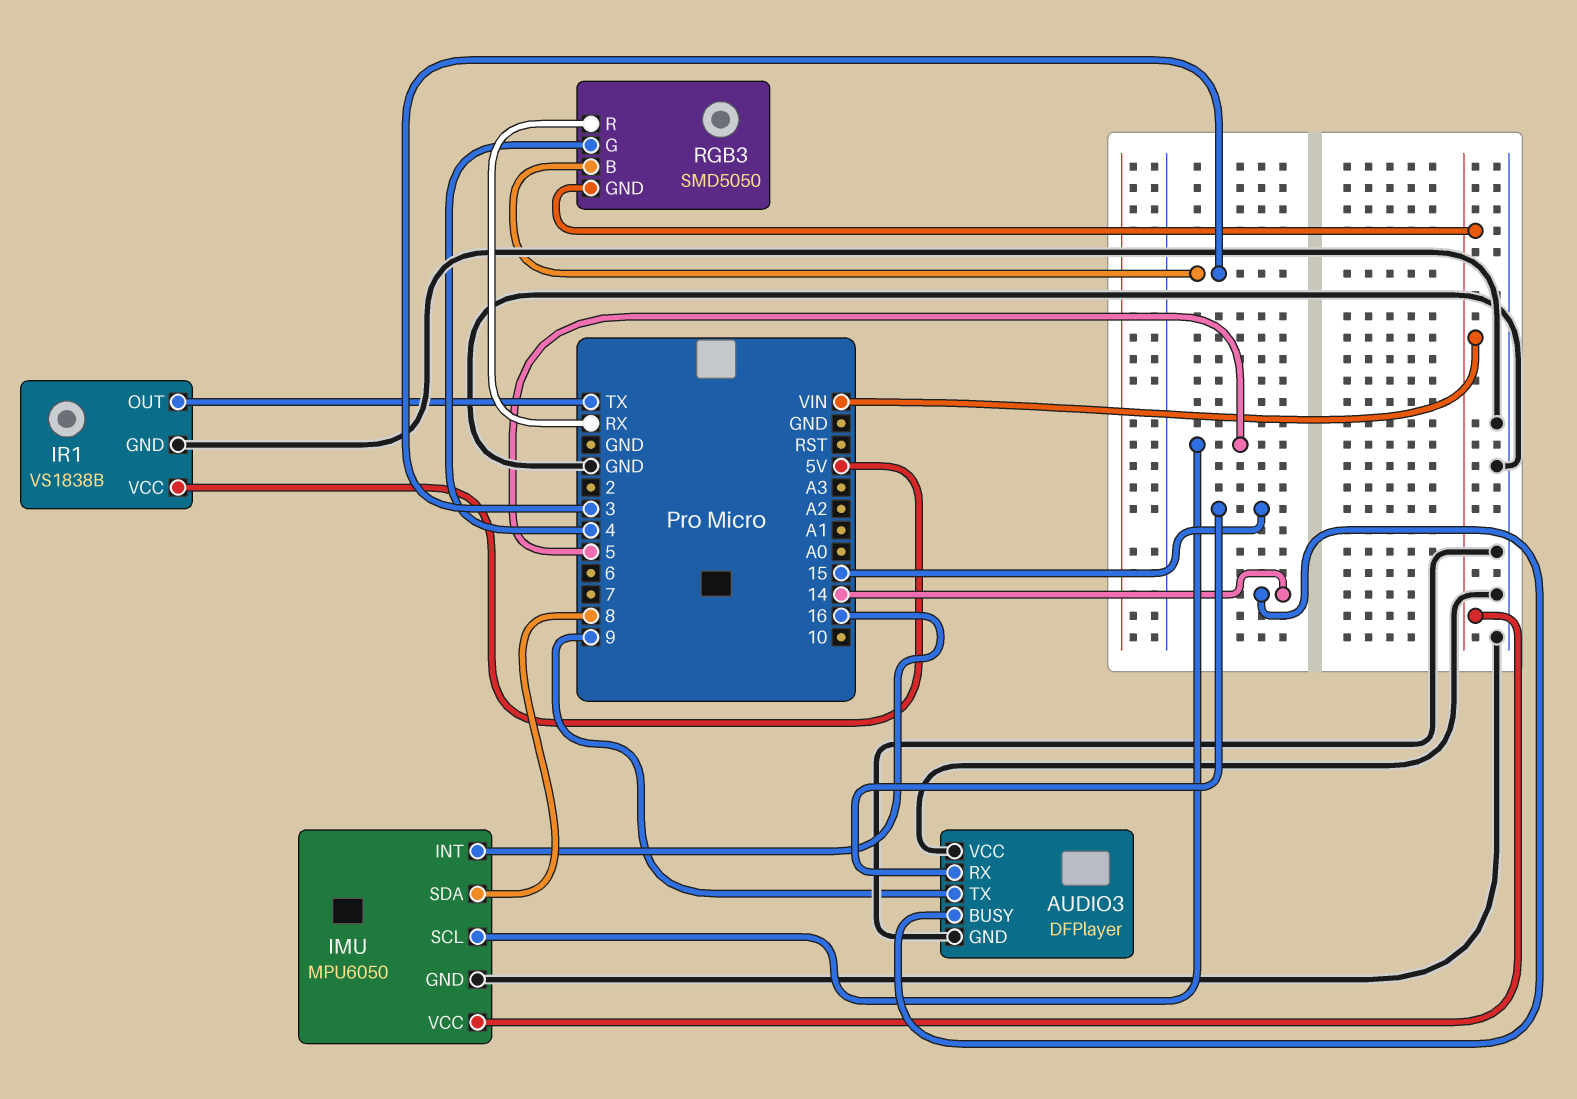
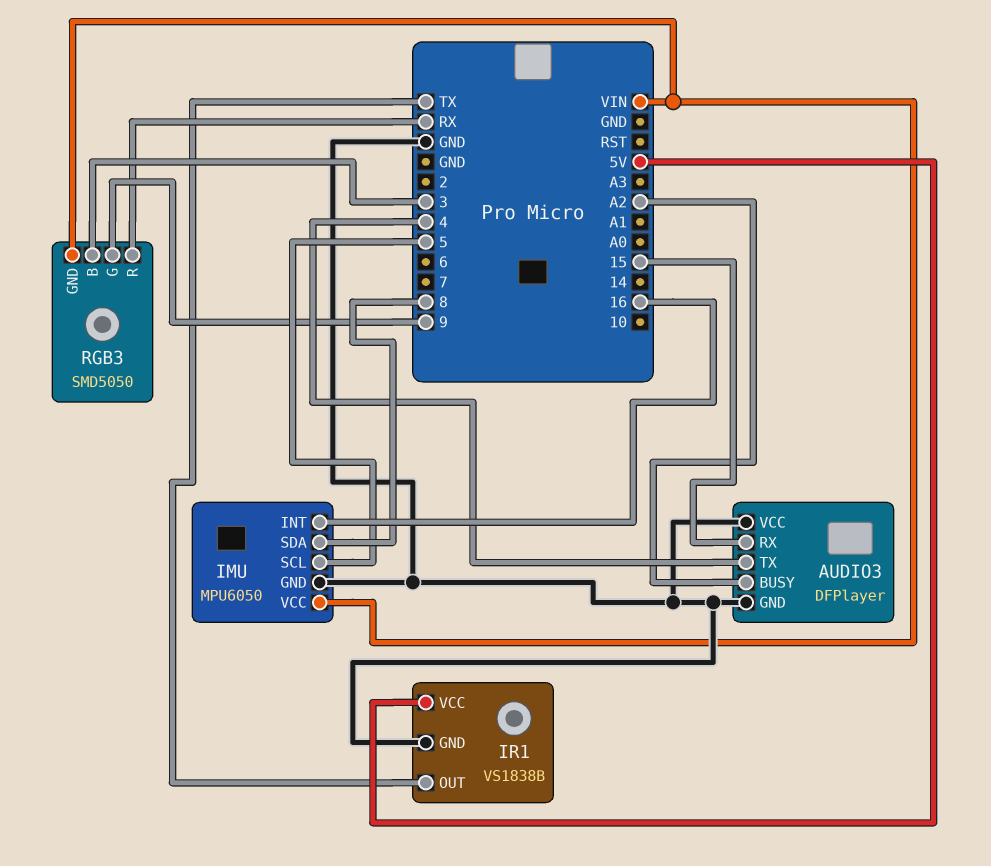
AUDIO3 pin BUSY: 14 -> A2
AUDIO3 pin TX: 9 -> 4
RGB3 pin G: 4 -> 9

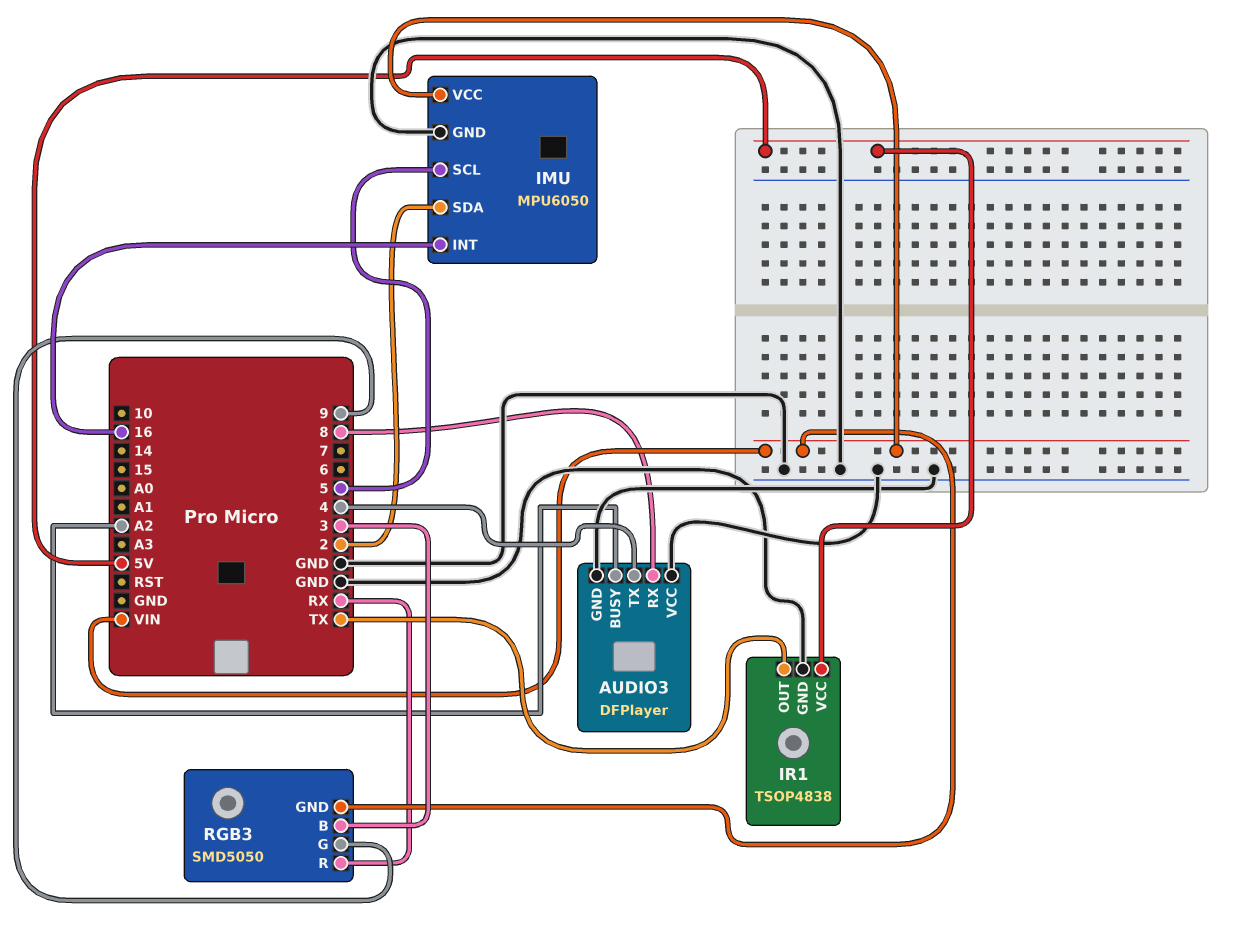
AUDIO3 pin RX: 15 -> 8
IMU pin SDA: 8 -> 2
IR1: VS1838B -> TSOP4838

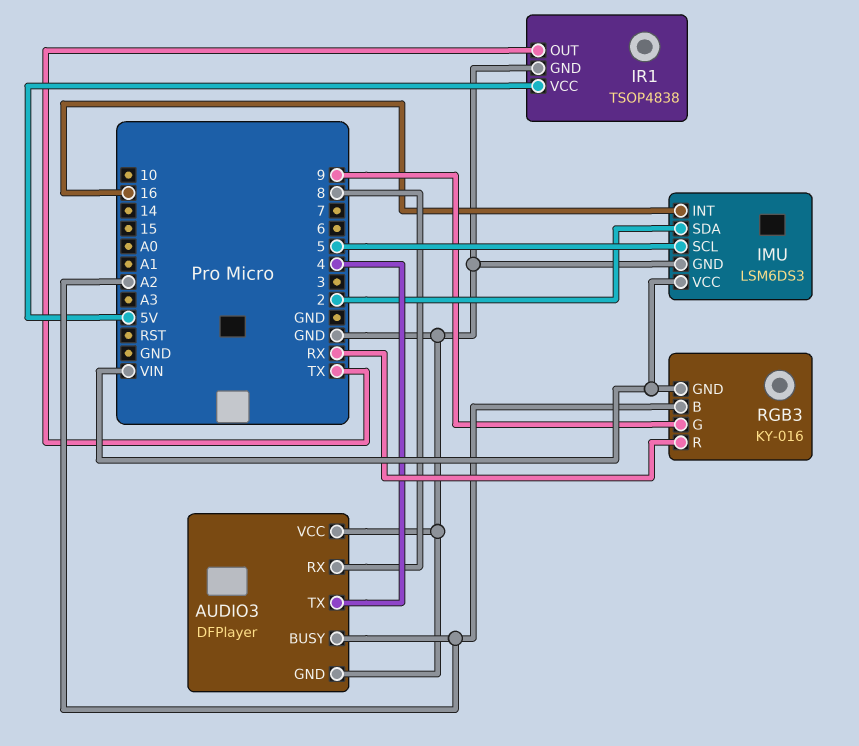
IMU: MPU6050 -> LSM6DS3
RGB3: SMD5050 -> KY-016
RGB3 pin B: 3 -> A2

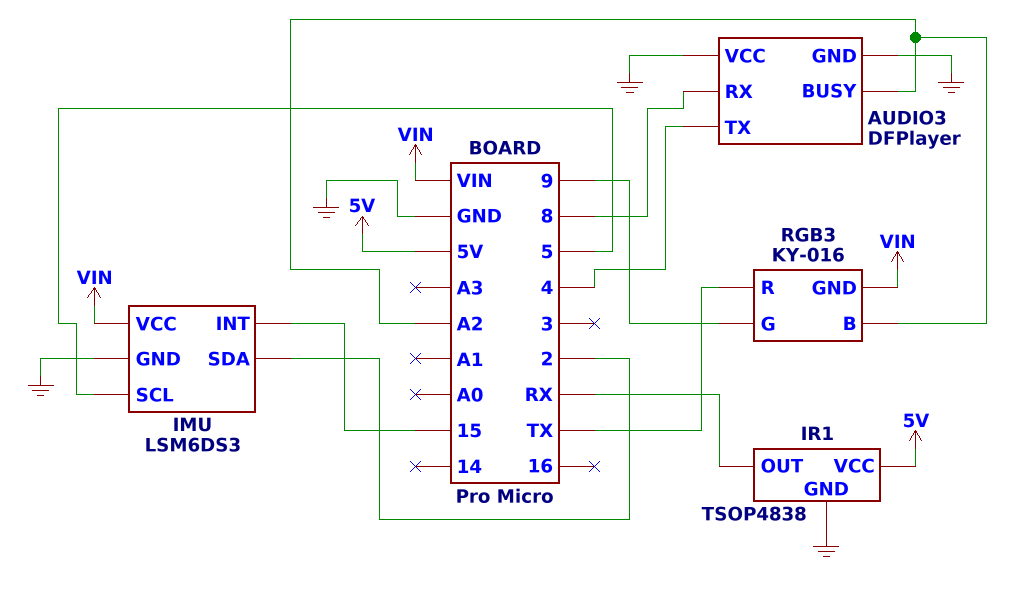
IMU pin INT: 16 -> 15
IR1 pin OUT: TX -> RX
RGB3 pin R: RX -> TX

